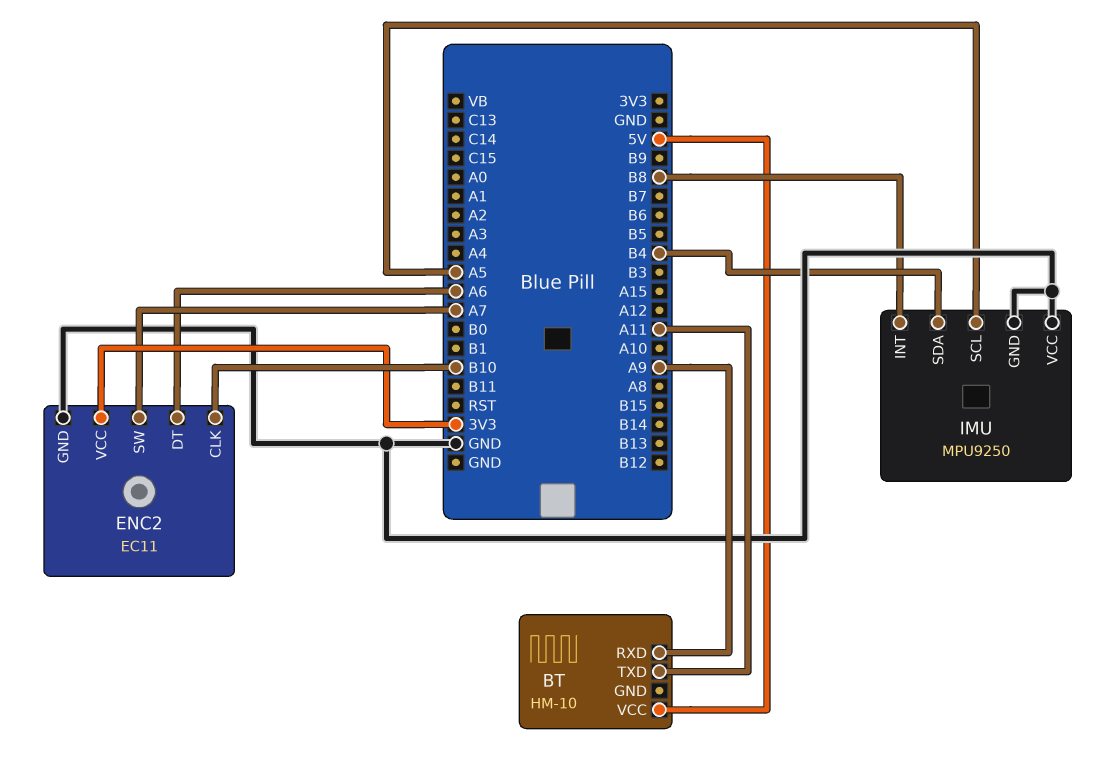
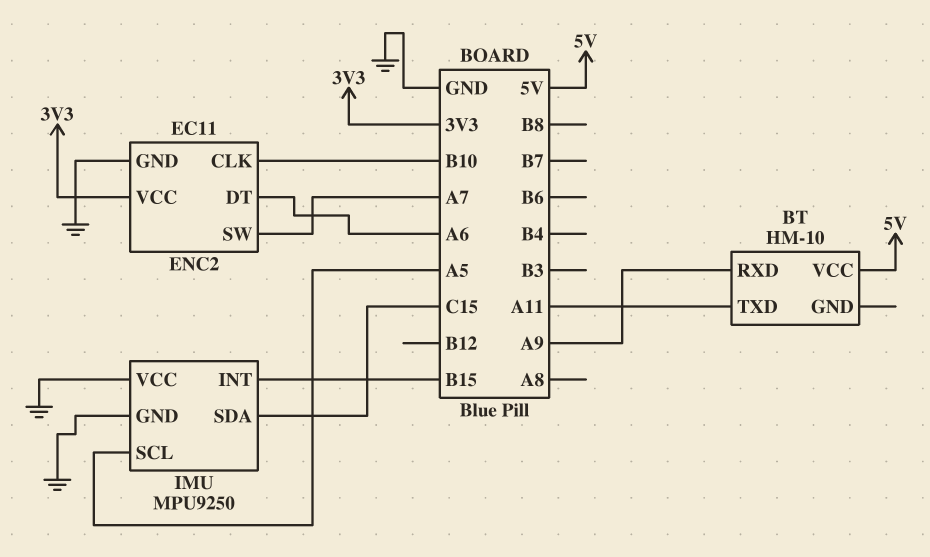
IMU pin INT: B8 -> B15
IMU pin SDA: B4 -> C15

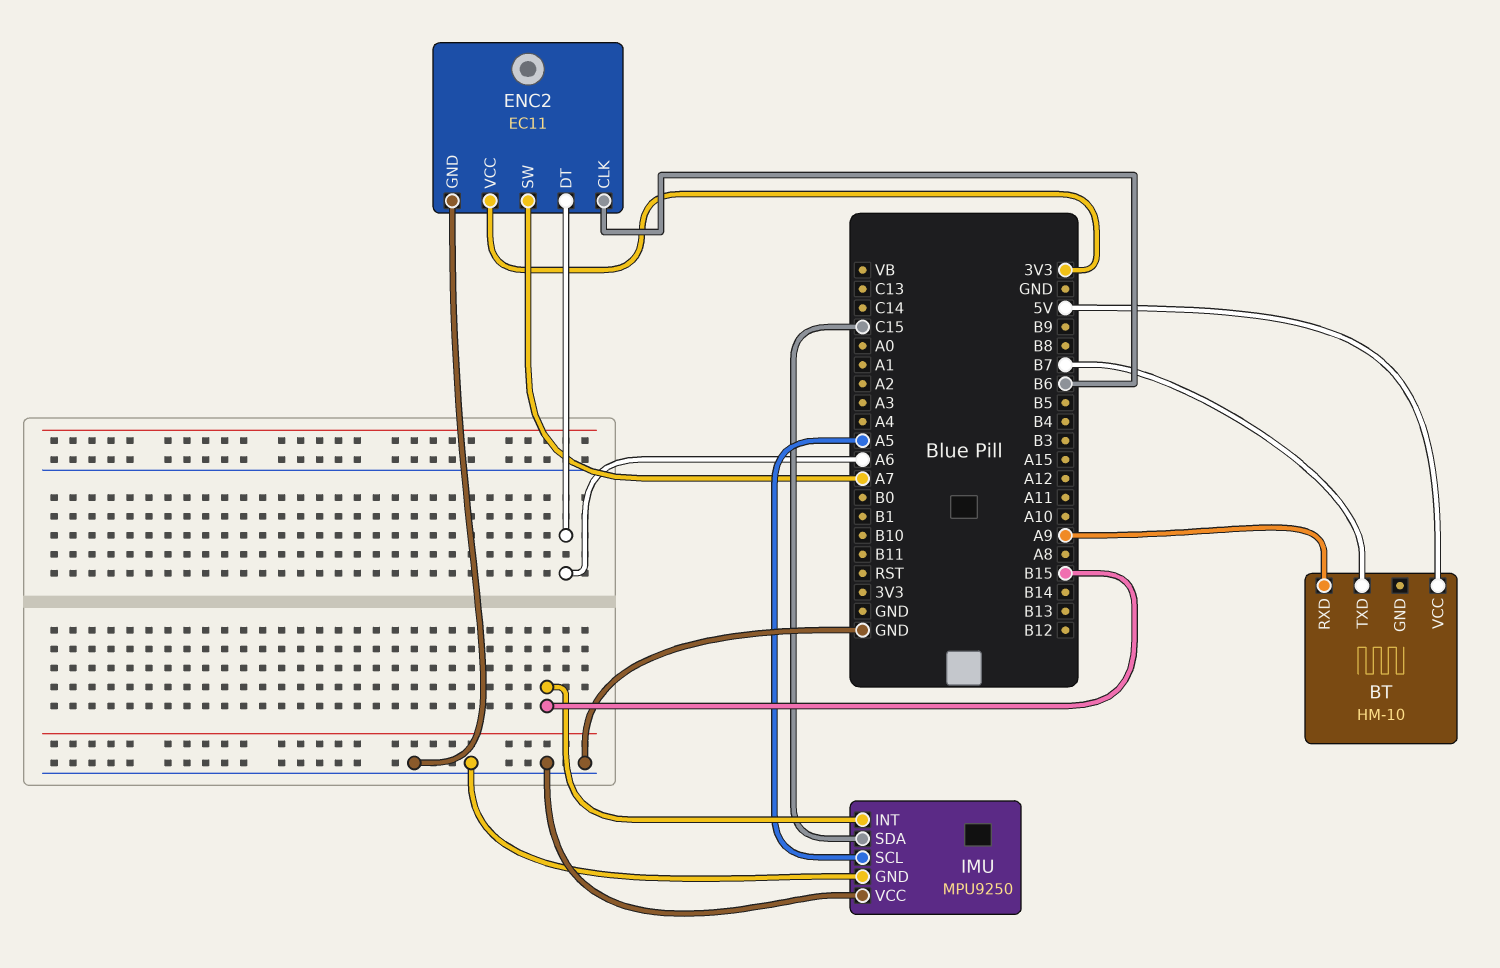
BT pin TXD: A11 -> B7
ENC2 pin CLK: B10 -> B6

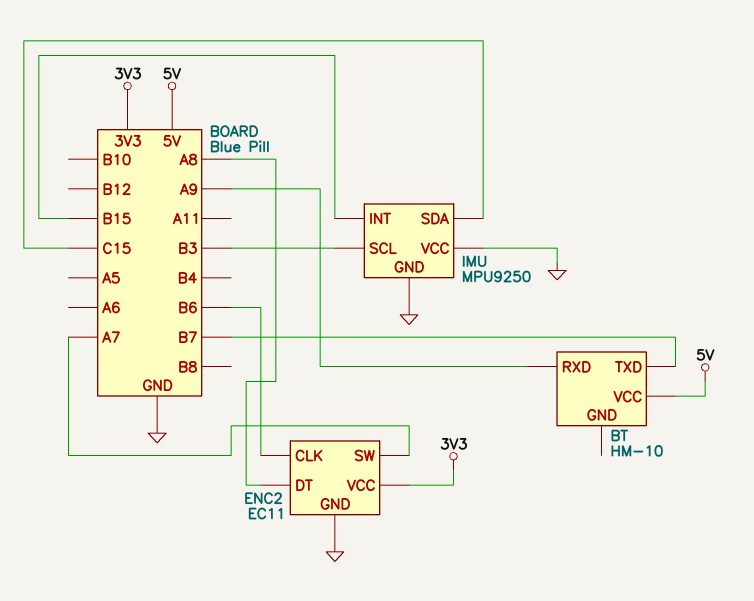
ENC2 pin DT: A6 -> A8
IMU pin SCL: A5 -> B3

